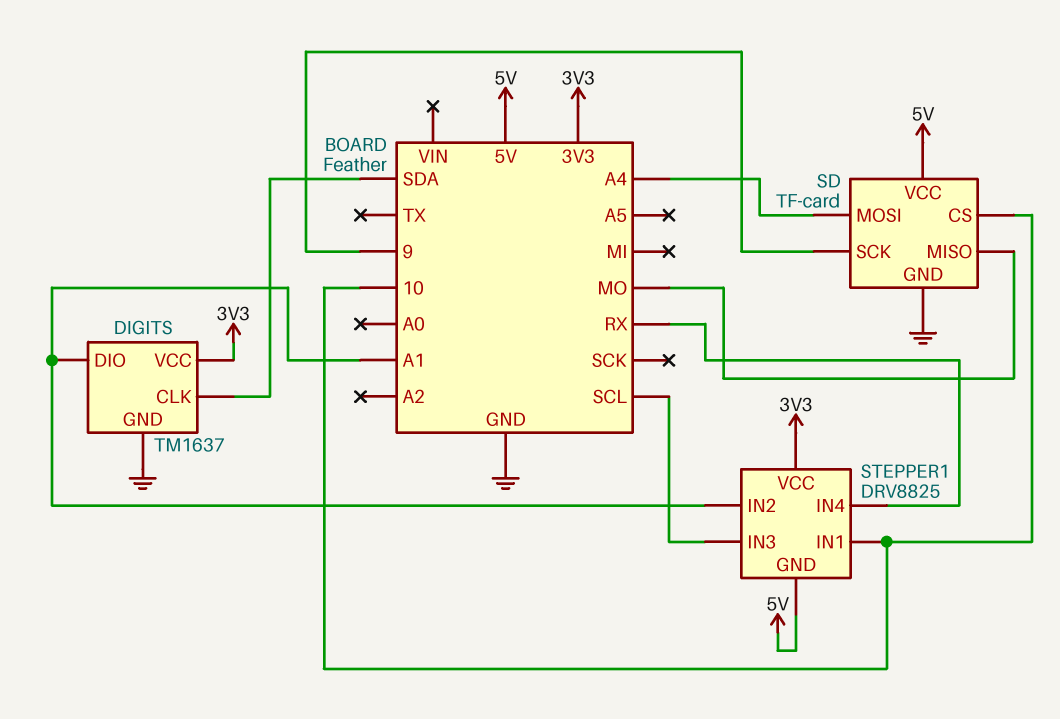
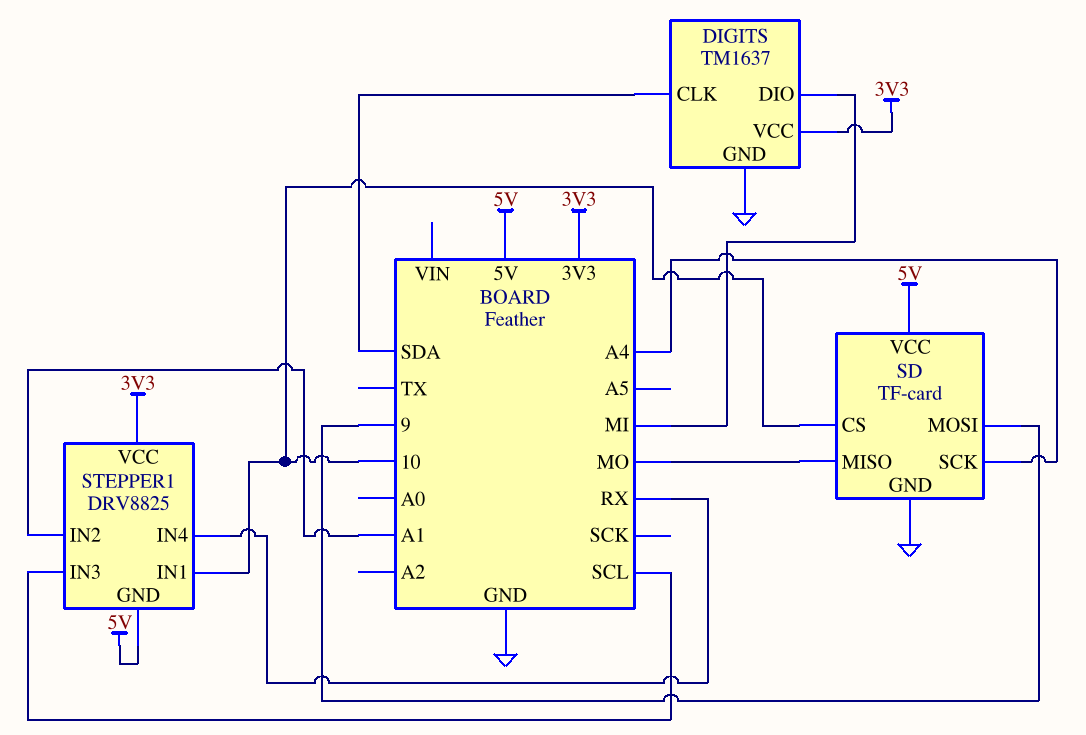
DIGITS pin DIO: A1 -> MI
SD pin MOSI: A4 -> 9
SD pin SCK: 9 -> A4

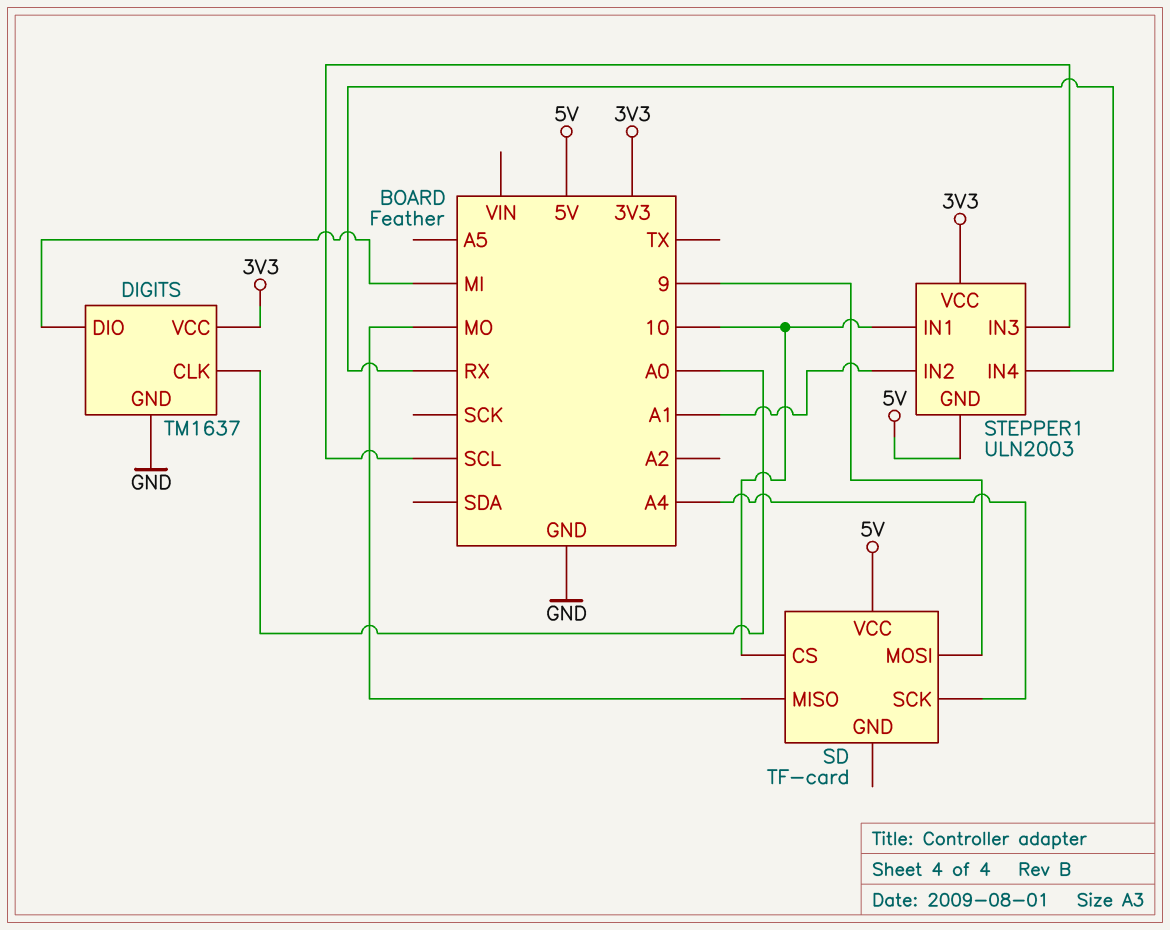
DIGITS pin CLK: SDA -> A0
SD pin GND: GND -> none
STEPPER1: DRV8825 -> ULN2003

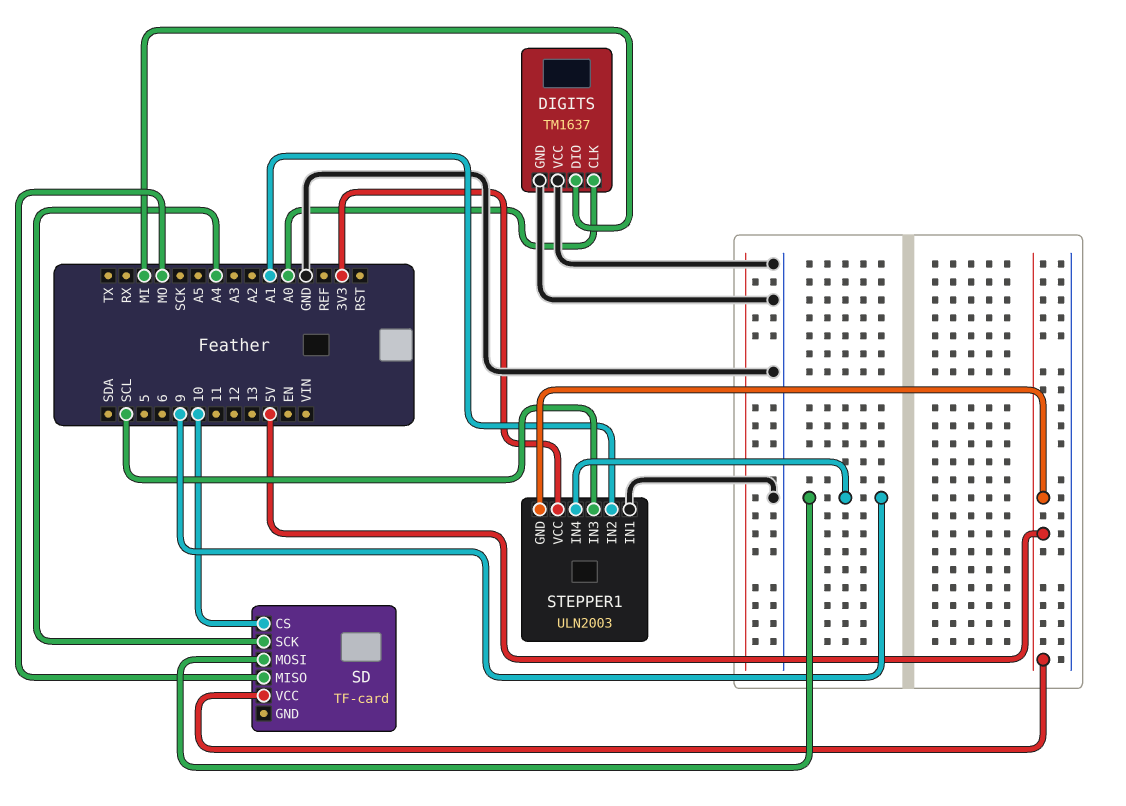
DIGITS pin VCC: 3V3 -> GND
STEPPER1 pin IN1: 10 -> GND
STEPPER1 pin IN4: RX -> 9

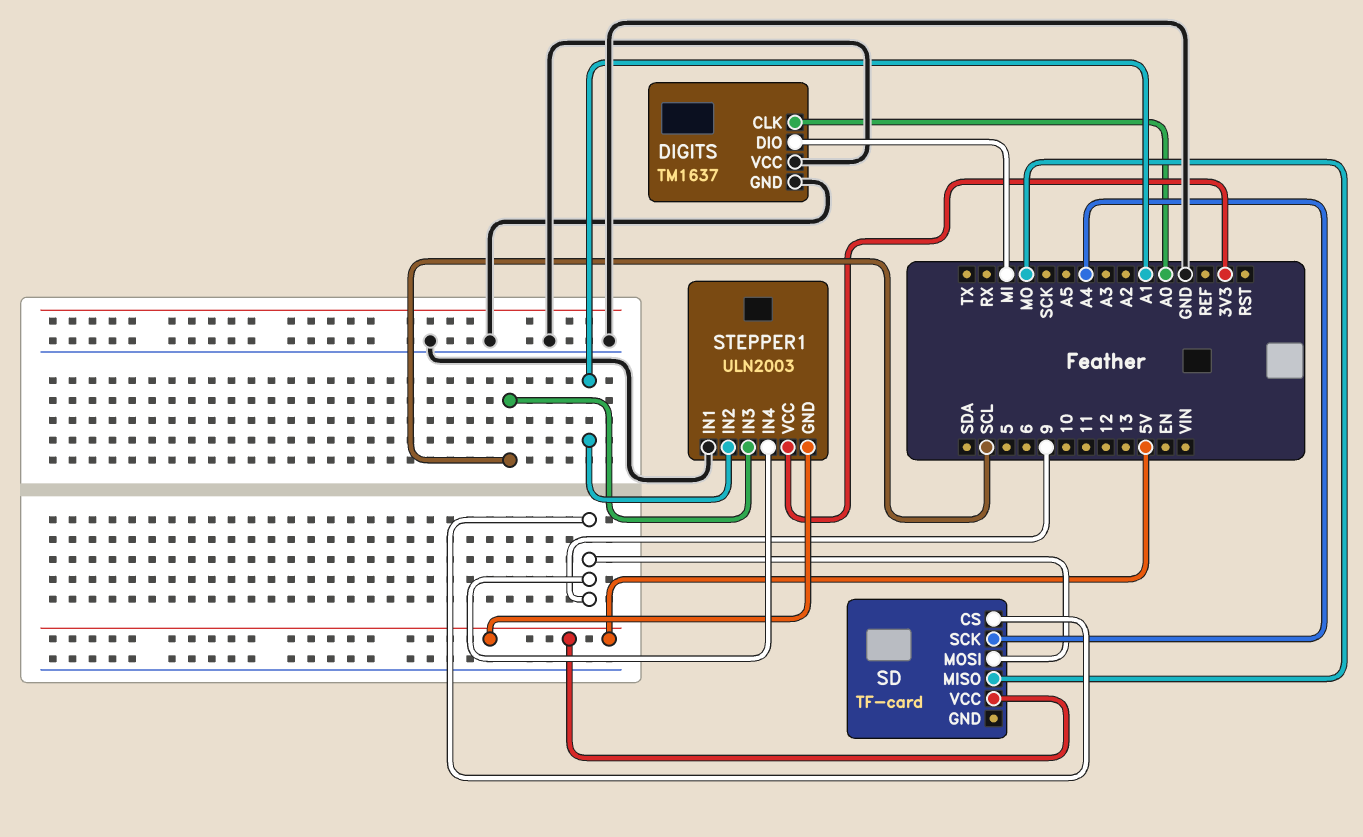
SD pin CS: 10 -> 9

